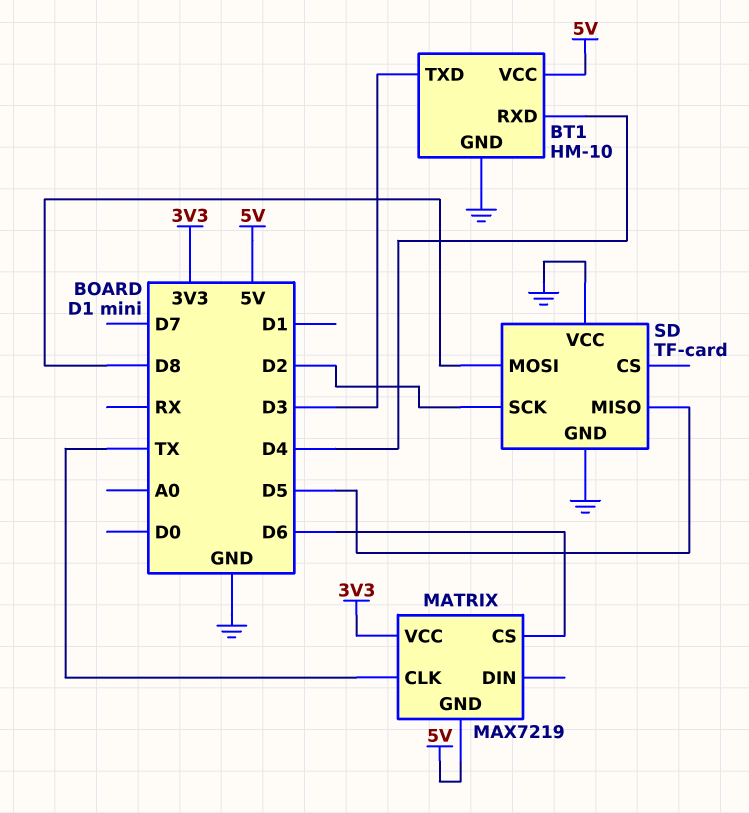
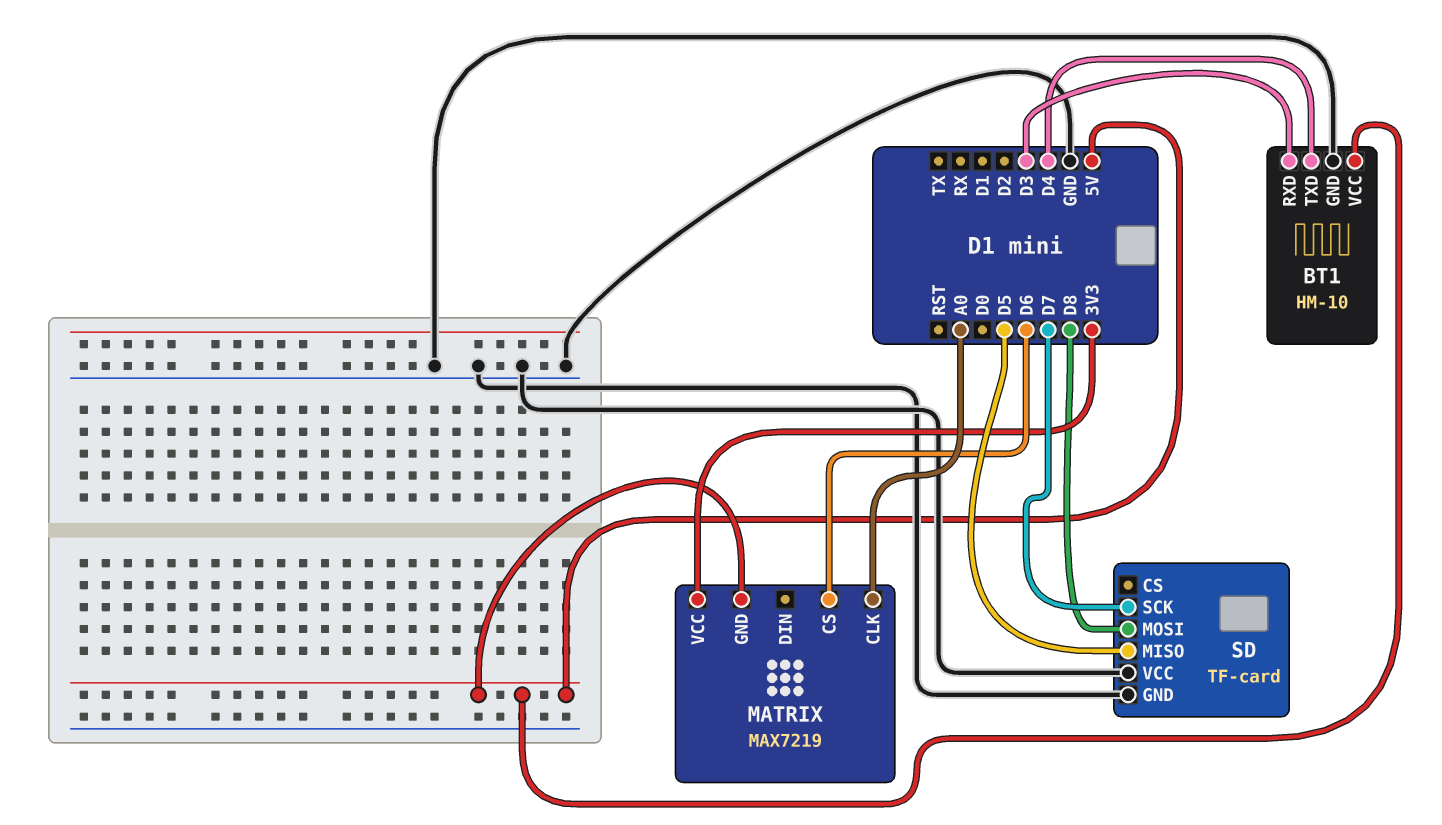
BT1 pin RXD: D4 -> D3
BT1 pin TXD: D3 -> D4
MATRIX pin CLK: TX -> A0
SD pin SCK: D2 -> D7

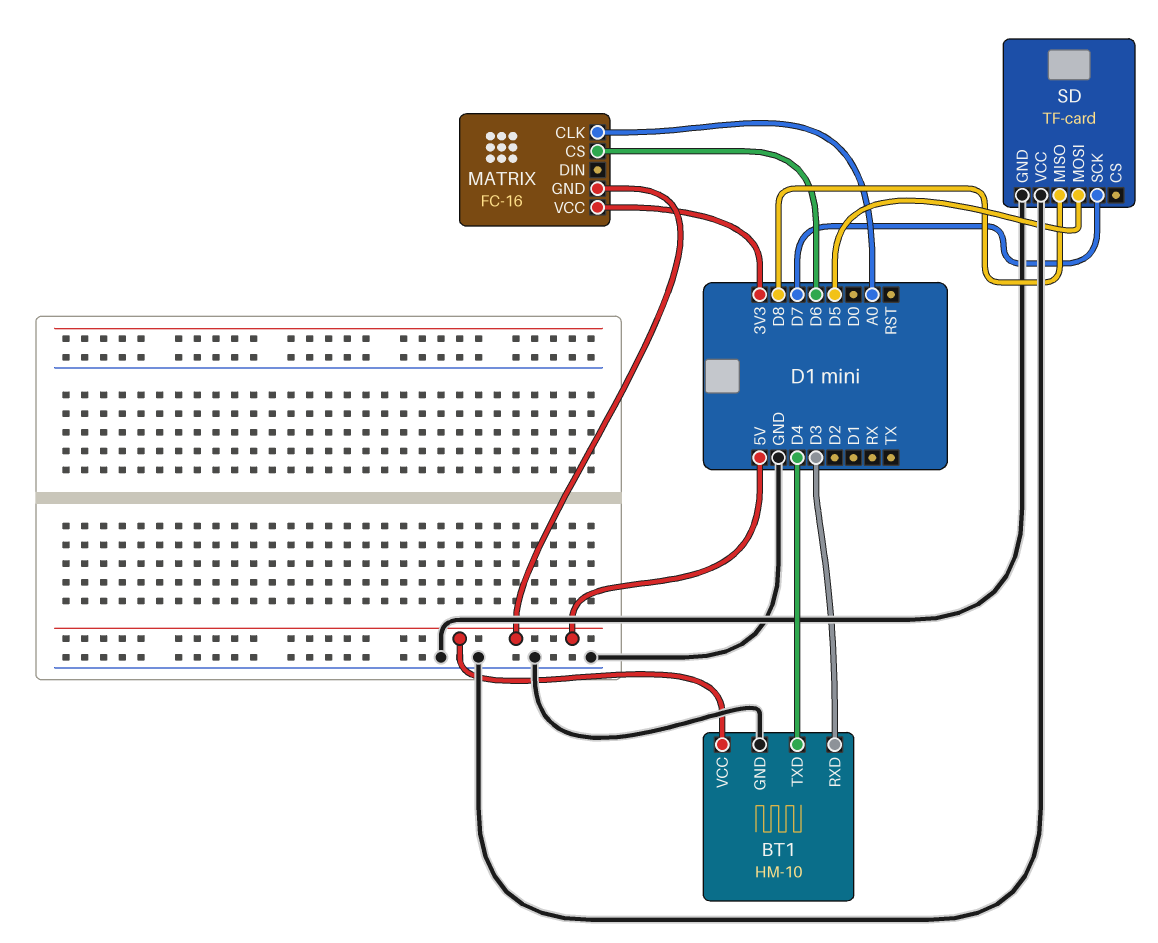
MATRIX: MAX7219 -> FC-16
SD pin MISO: D5 -> D8
SD pin MOSI: D8 -> D5

